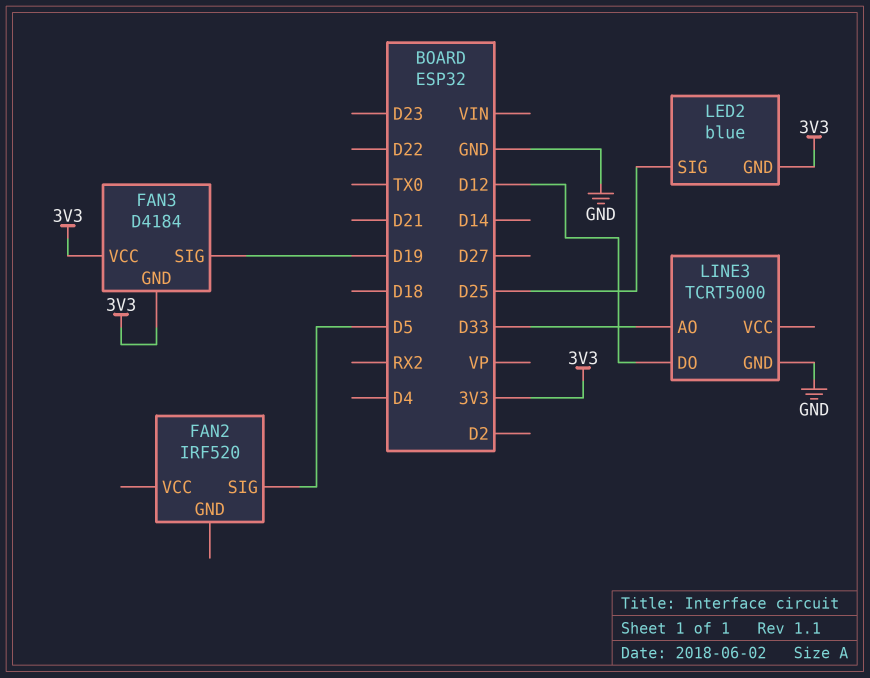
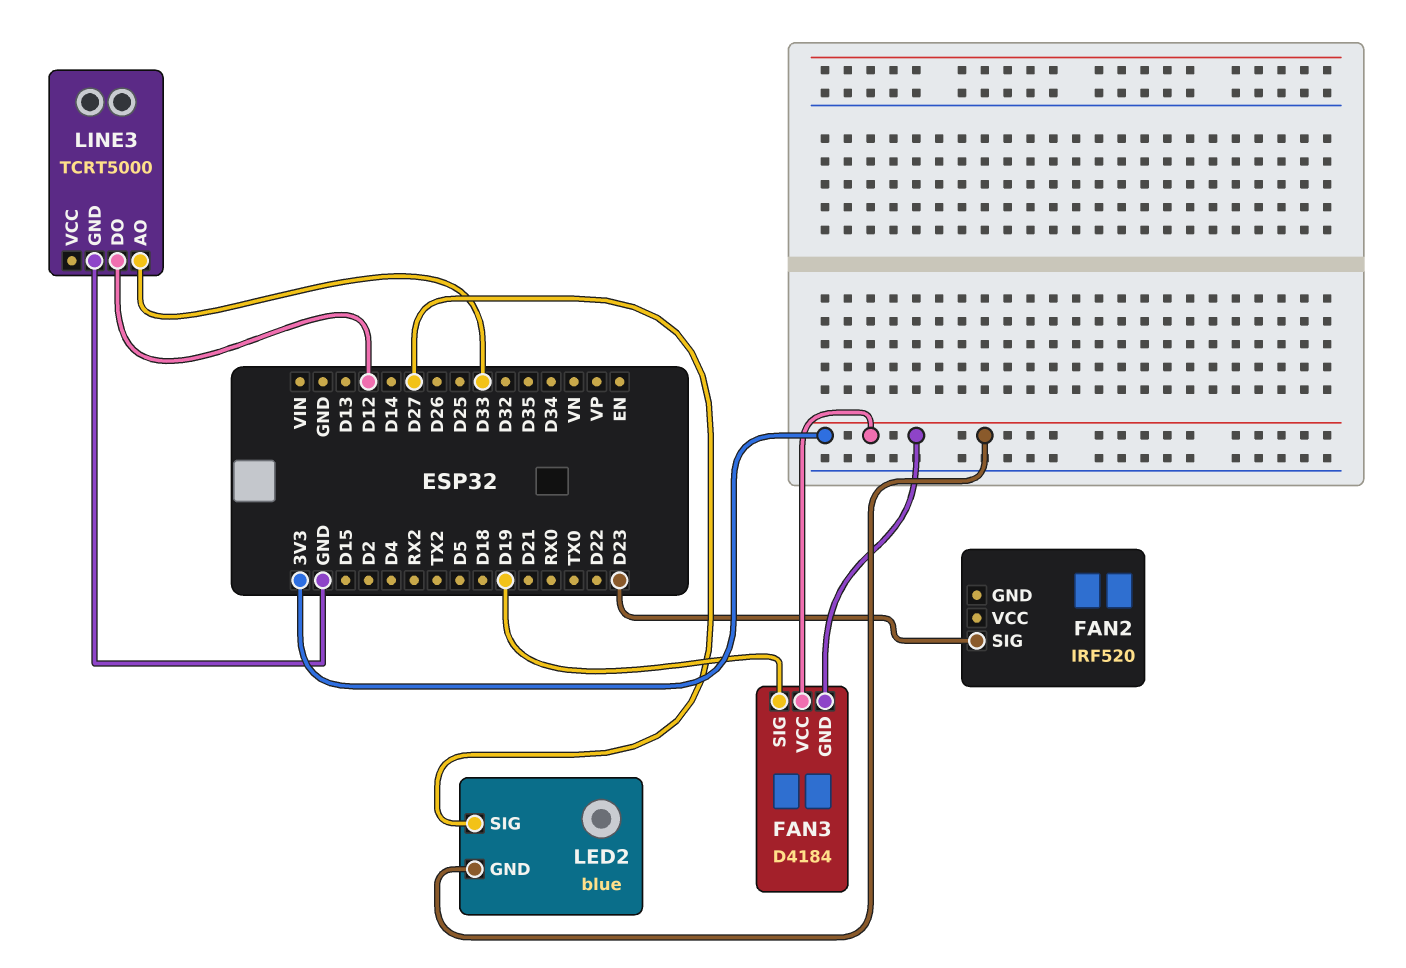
FAN2 pin SIG: D5 -> D23
LED2 pin SIG: D25 -> D27

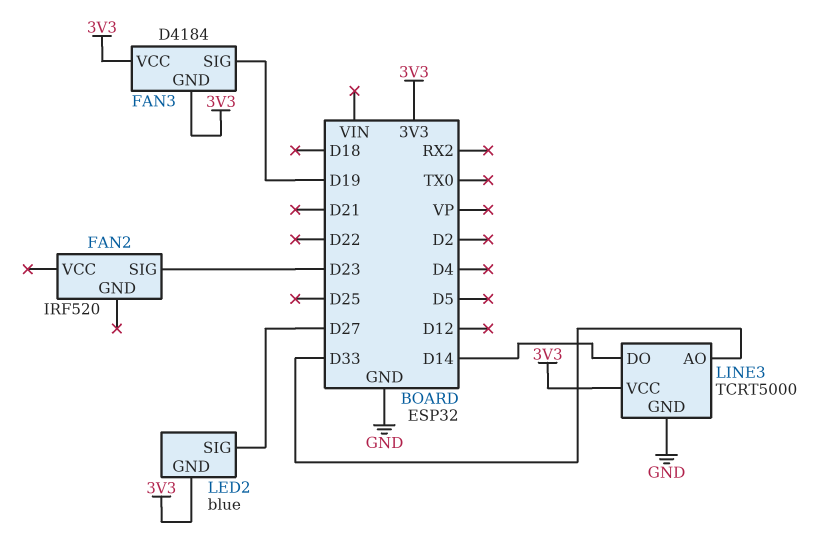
LINE3 pin DO: D12 -> D14
LINE3 pin VCC: none -> 3V3

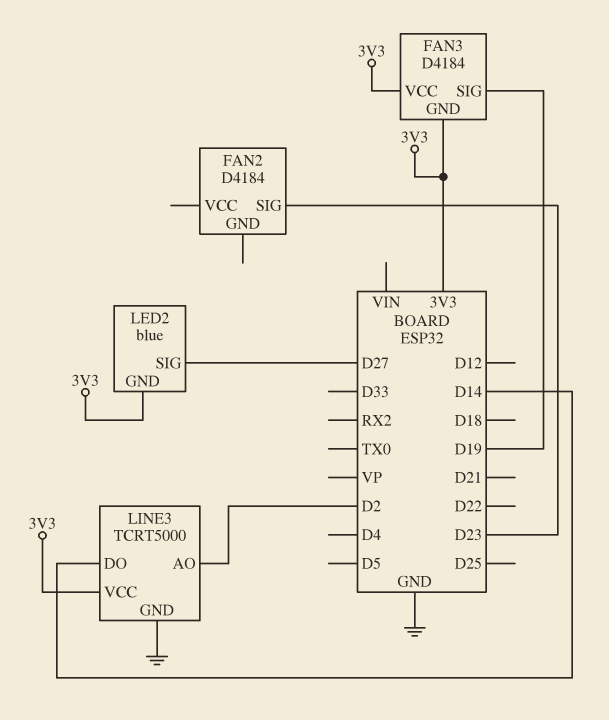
FAN2: IRF520 -> D4184
LINE3 pin AO: D33 -> D2

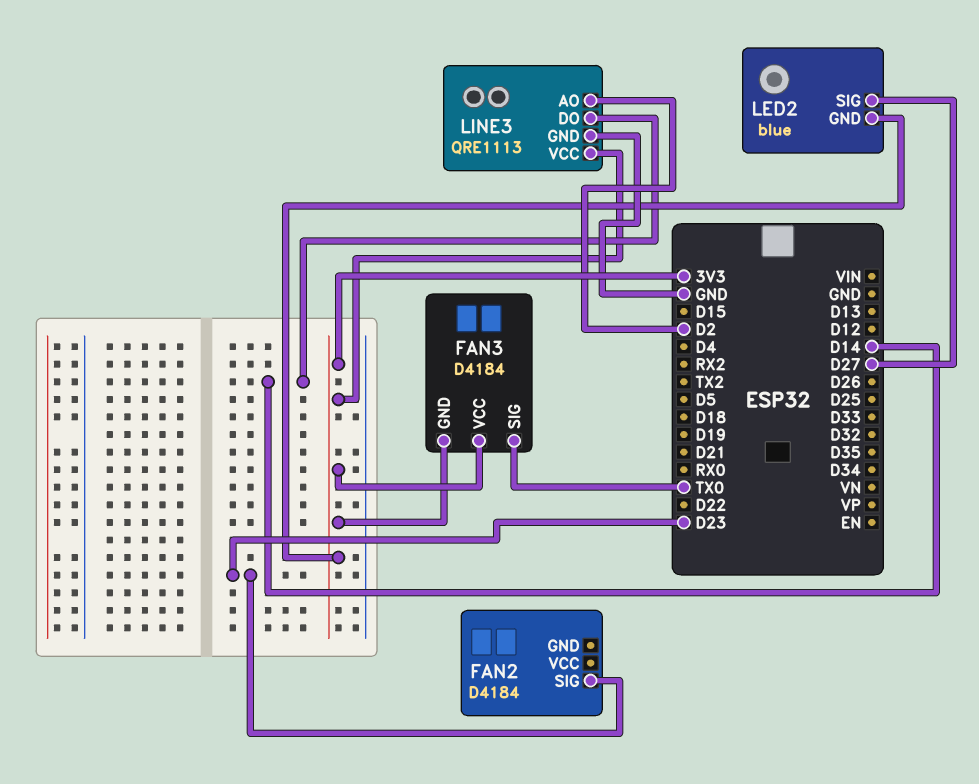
FAN3 pin SIG: D19 -> TX0
LINE3: TCRT5000 -> QRE1113

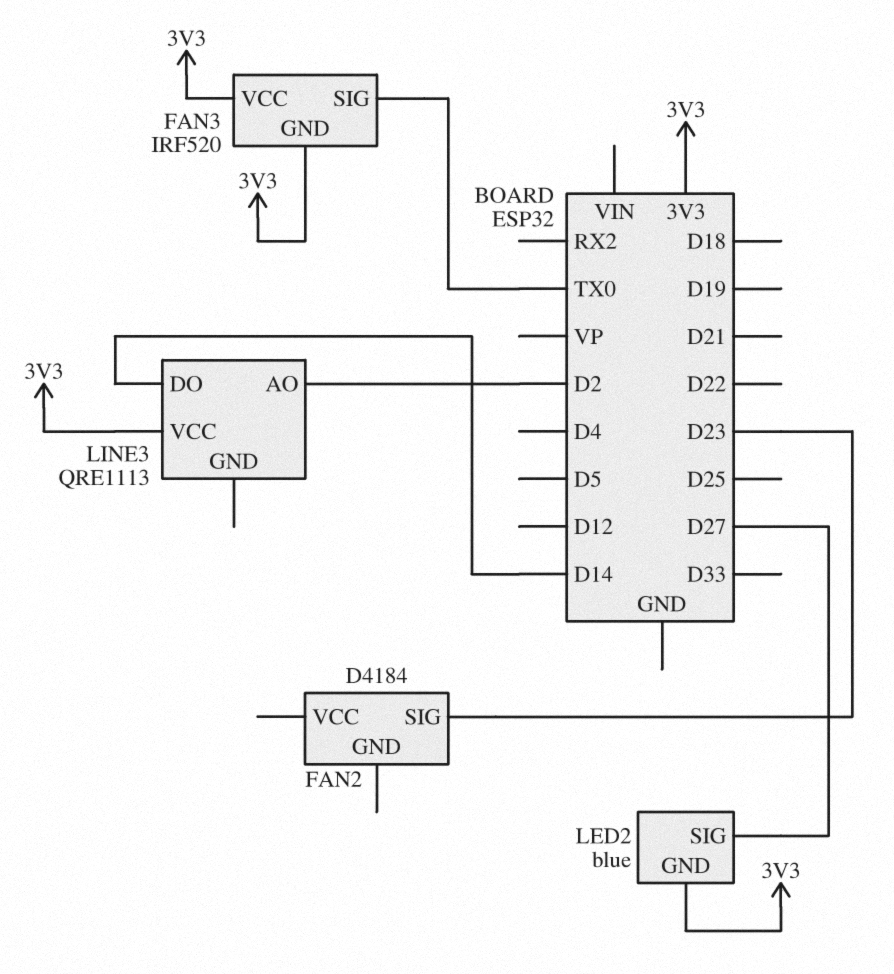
FAN3: D4184 -> IRF520
LINE3 pin GND: GND -> none

